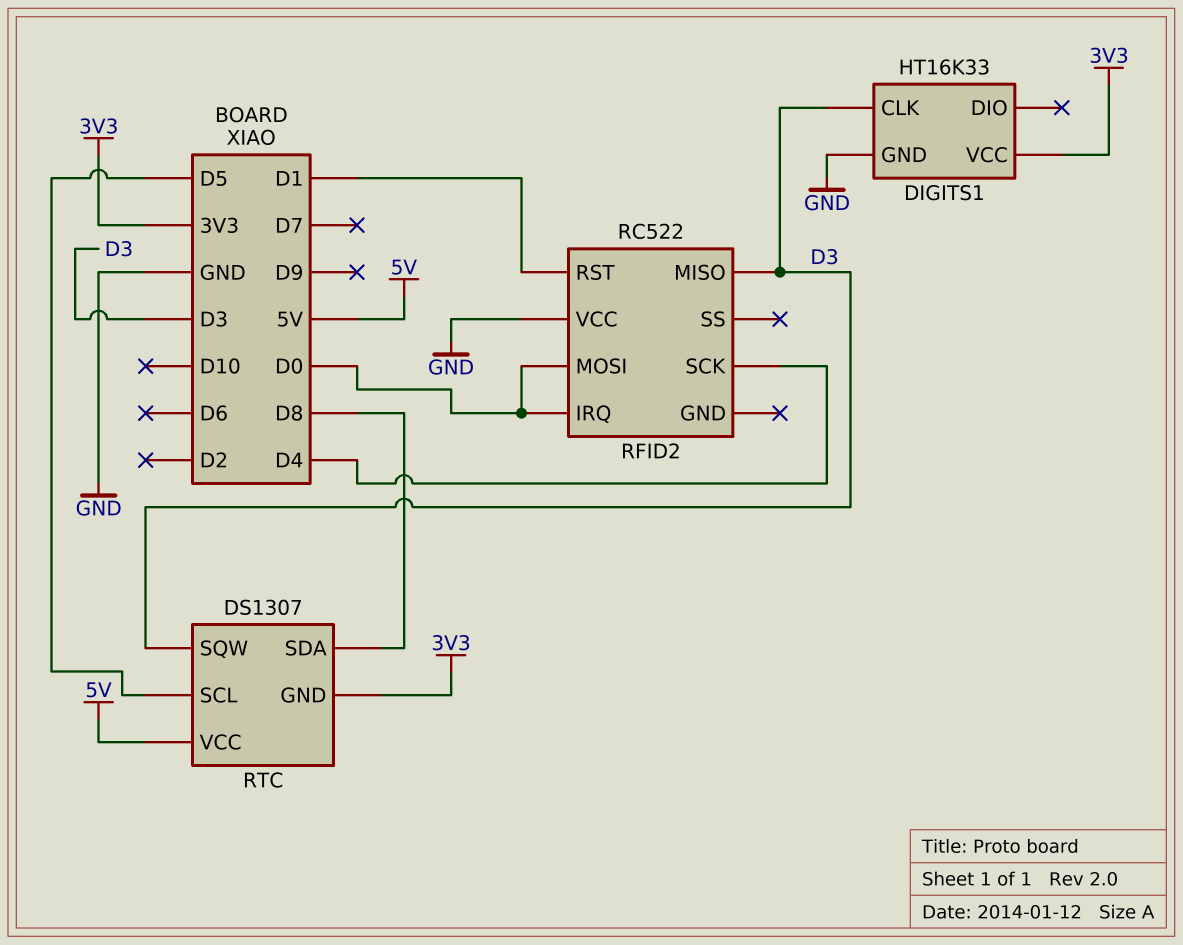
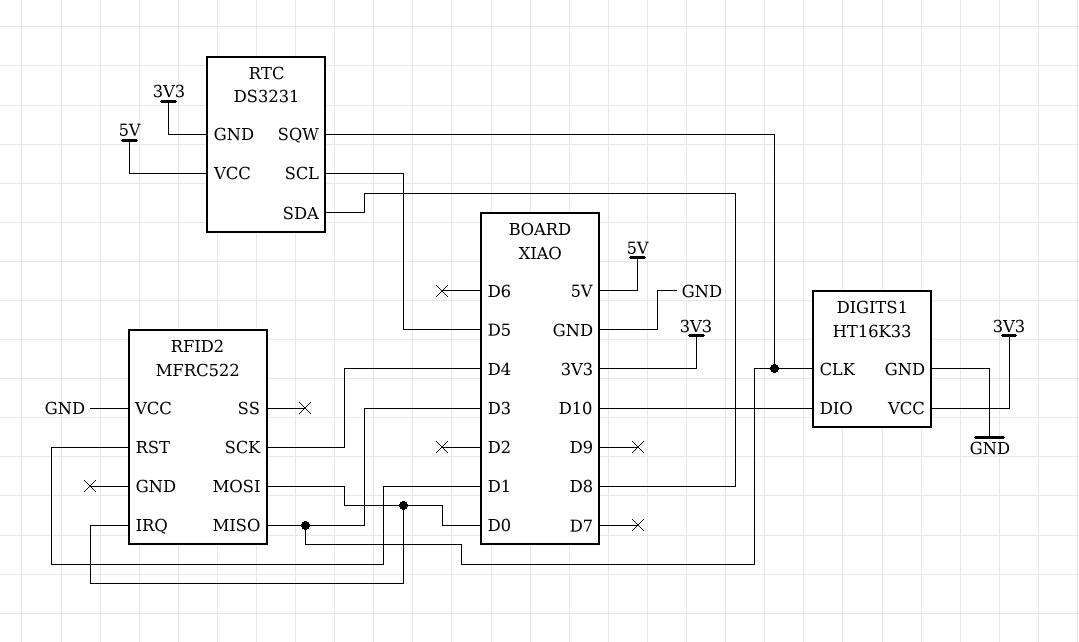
DIGITS1 pin DIO: none -> D10
RFID2: RC522 -> MFRC522
RTC: DS1307 -> DS3231

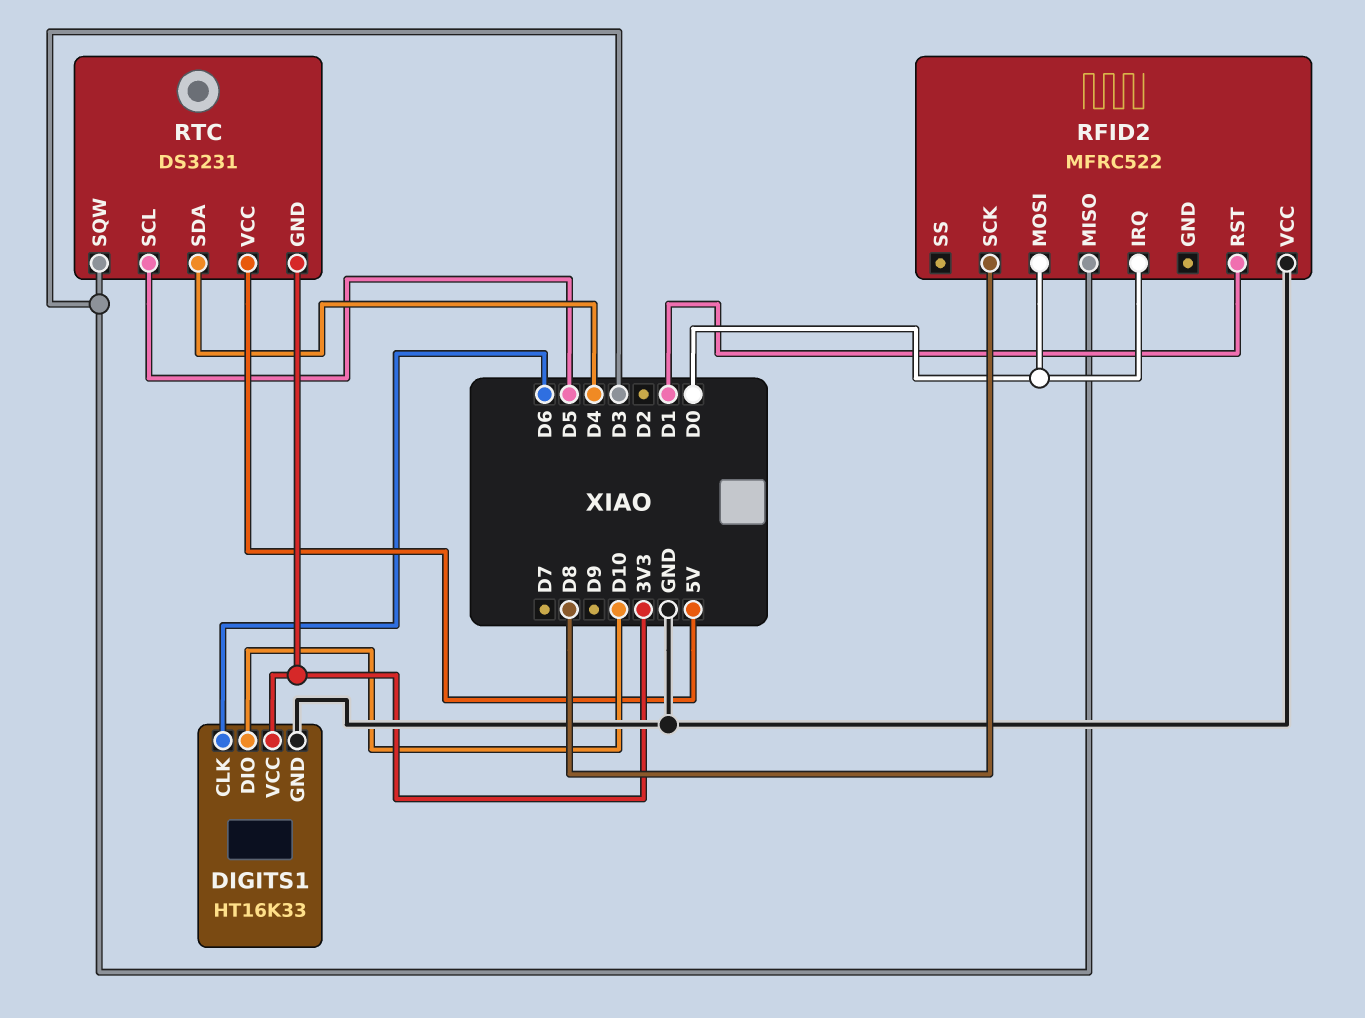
DIGITS1 pin CLK: D3 -> D6
RFID2 pin SCK: D4 -> D8
RTC pin SDA: D8 -> D4

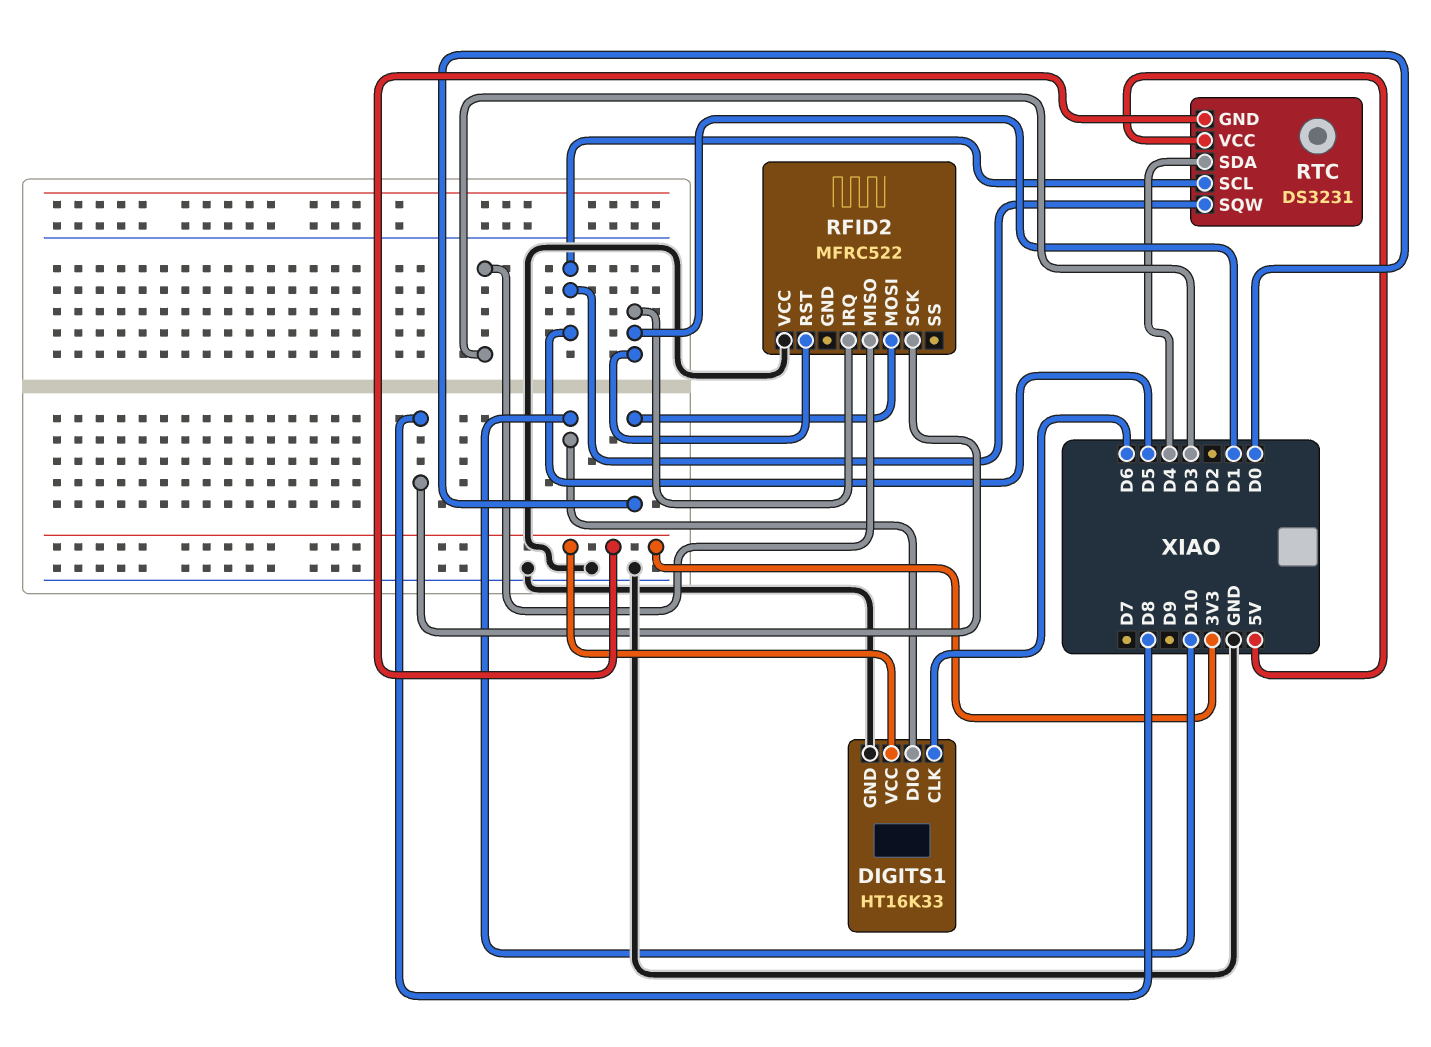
RFID2 pin IRQ: D0 -> D1
RTC pin SQW: D3 -> D5

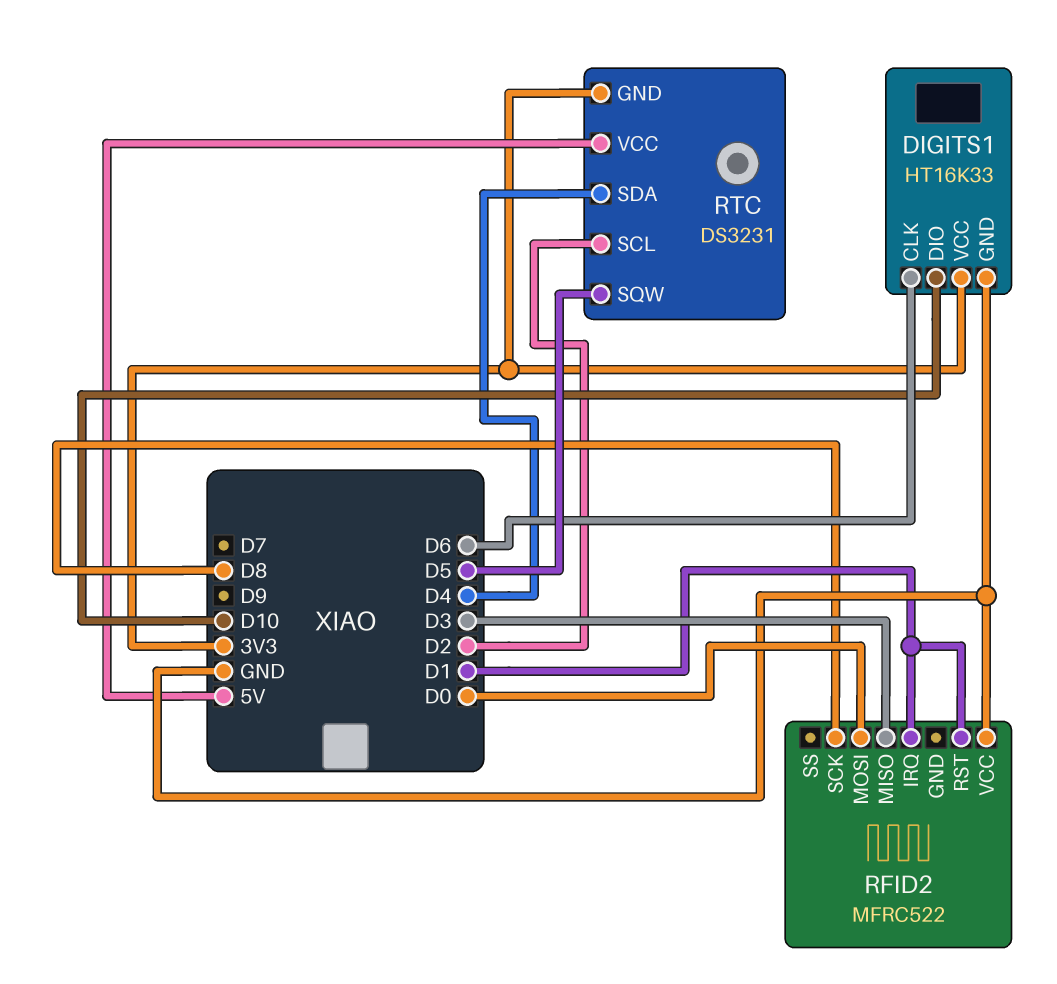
RTC pin SCL: D5 -> D2

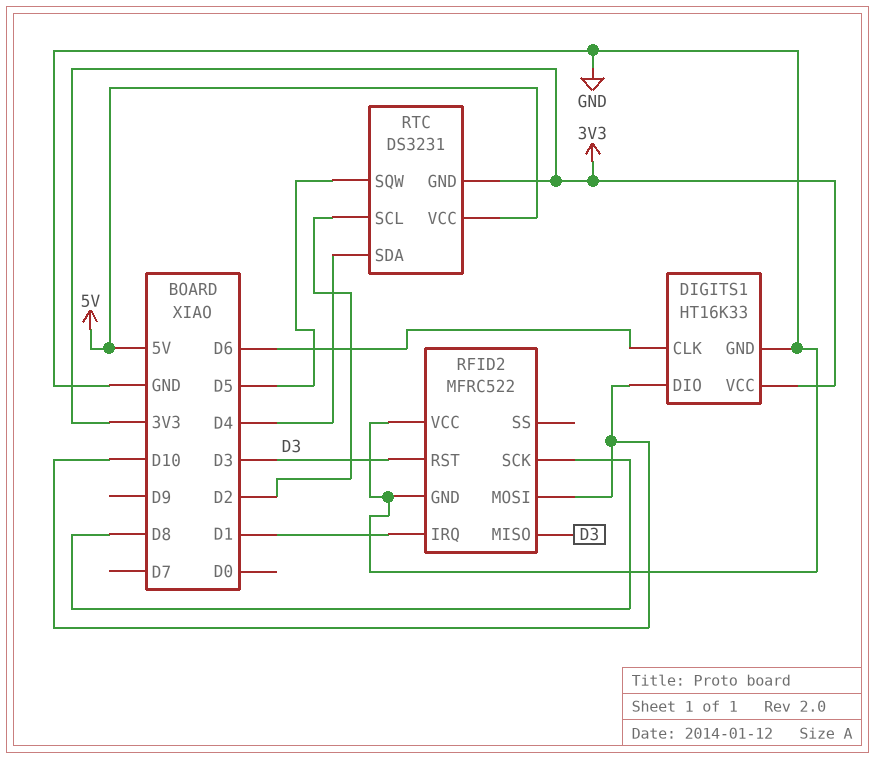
RFID2 pin GND: none -> GND
RFID2 pin MOSI: D0 -> D10
RFID2 pin RST: D1 -> D3

